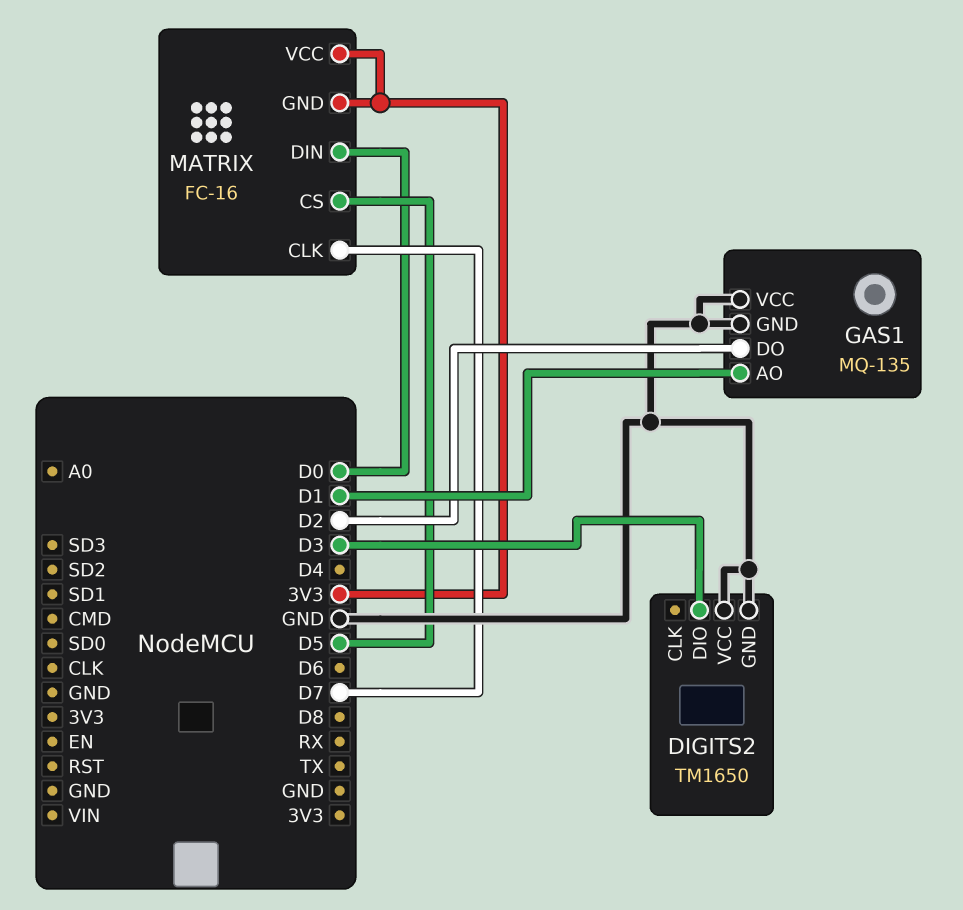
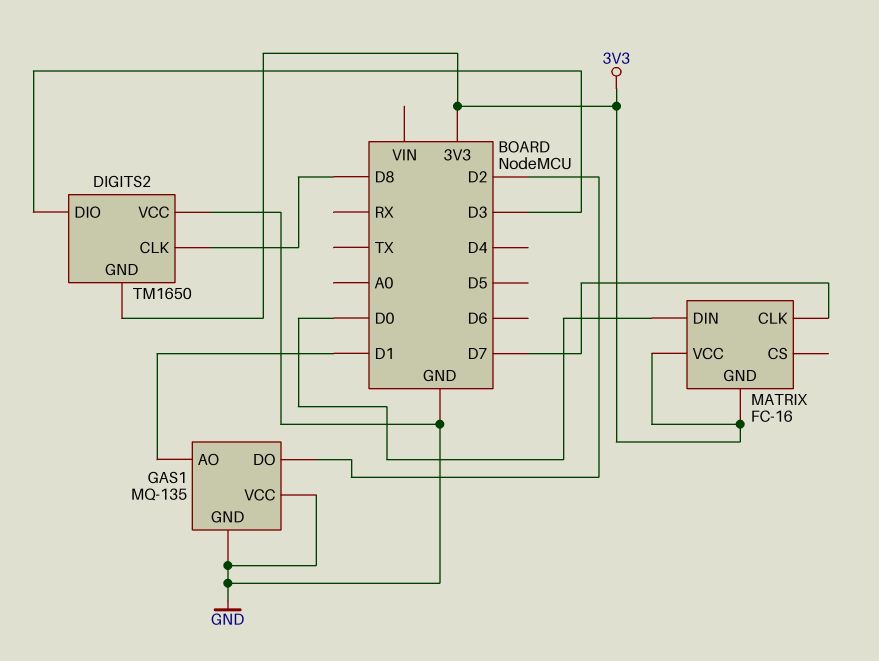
DIGITS2 pin CLK: none -> D8
DIGITS2 pin GND: GND -> 3V3
MATRIX pin CS: D5 -> none

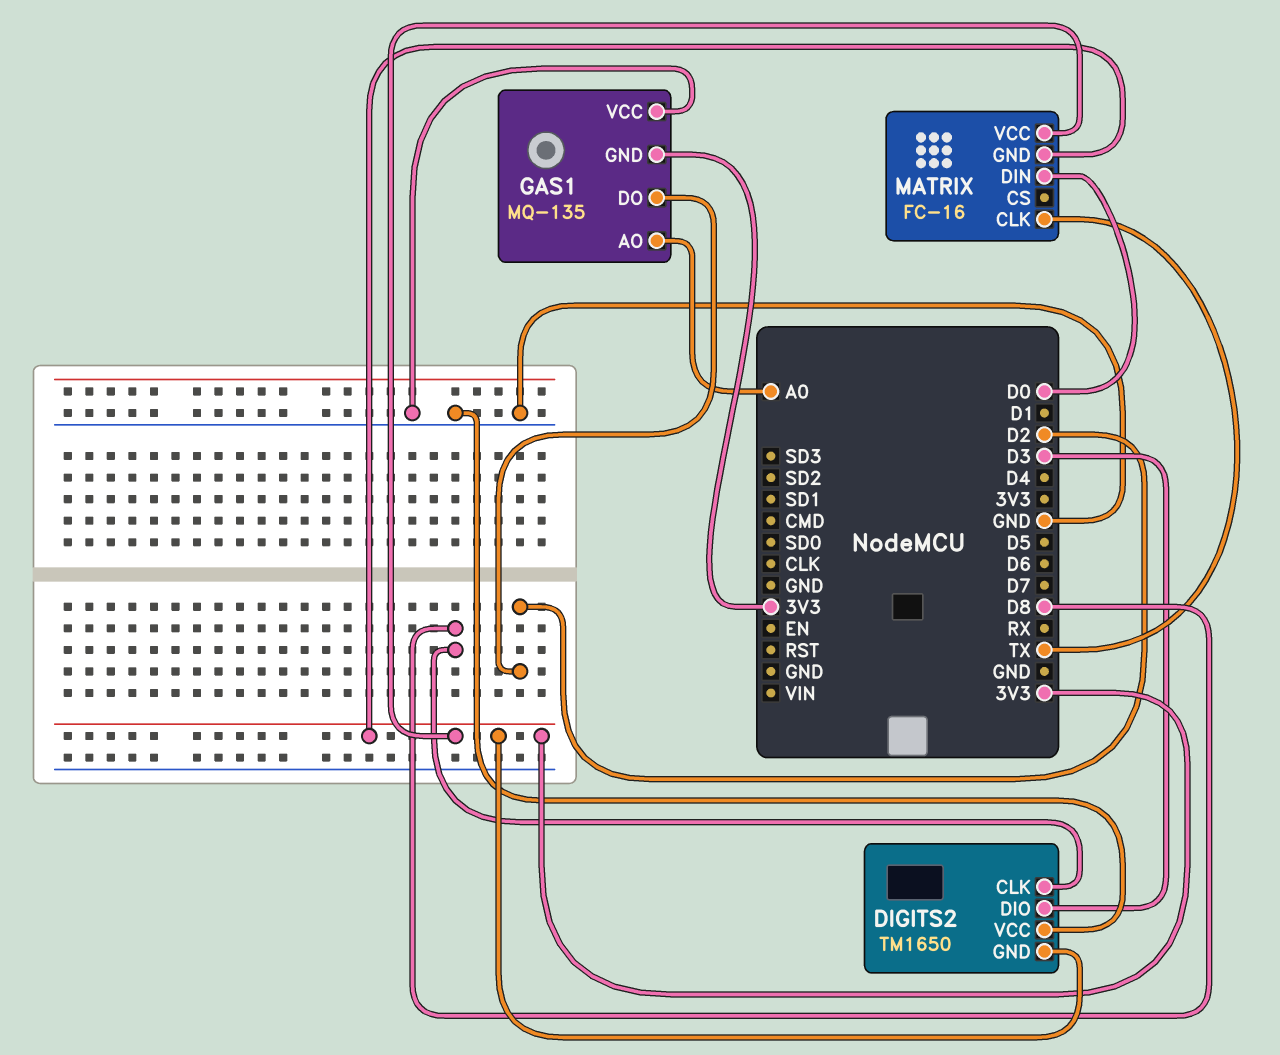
GAS1 pin AO: D1 -> A0
GAS1 pin GND: GND -> 3V3
MATRIX pin CLK: D7 -> TX

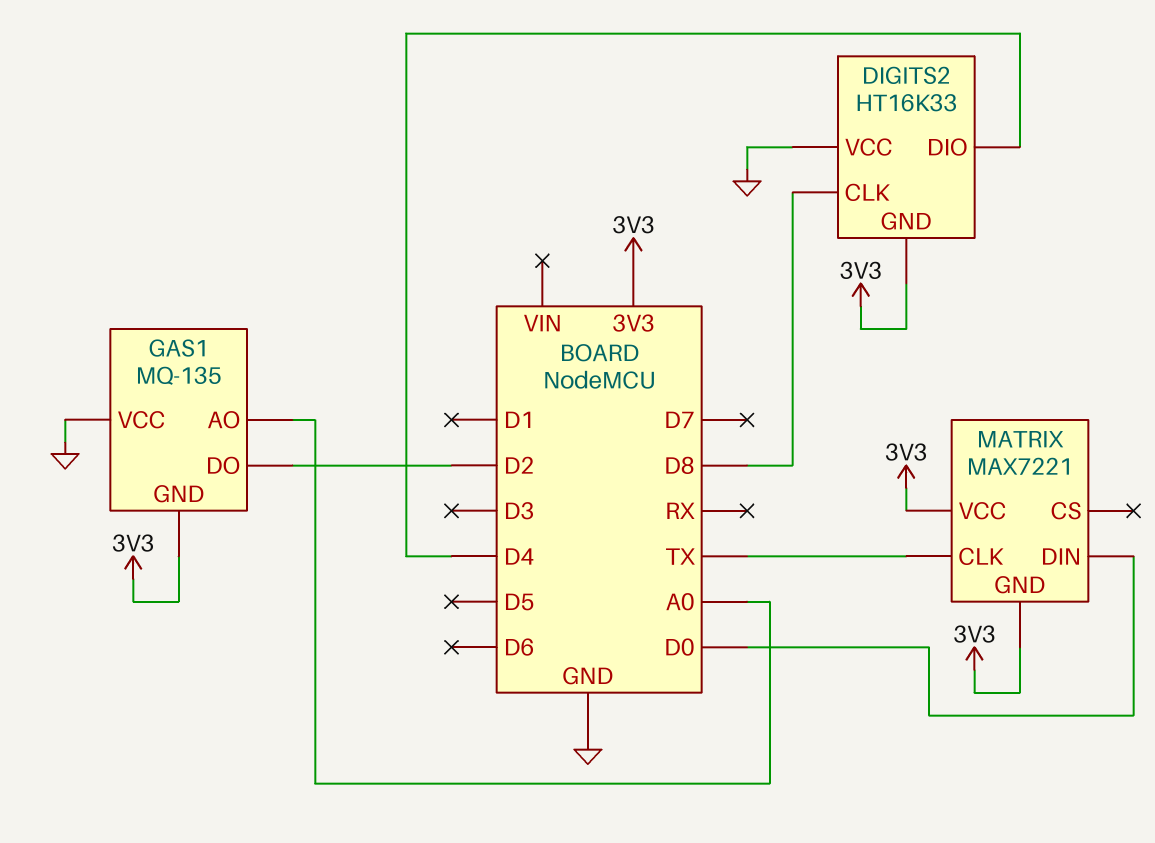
DIGITS2: TM1650 -> HT16K33
DIGITS2 pin DIO: D3 -> D4
MATRIX: FC-16 -> MAX7221

